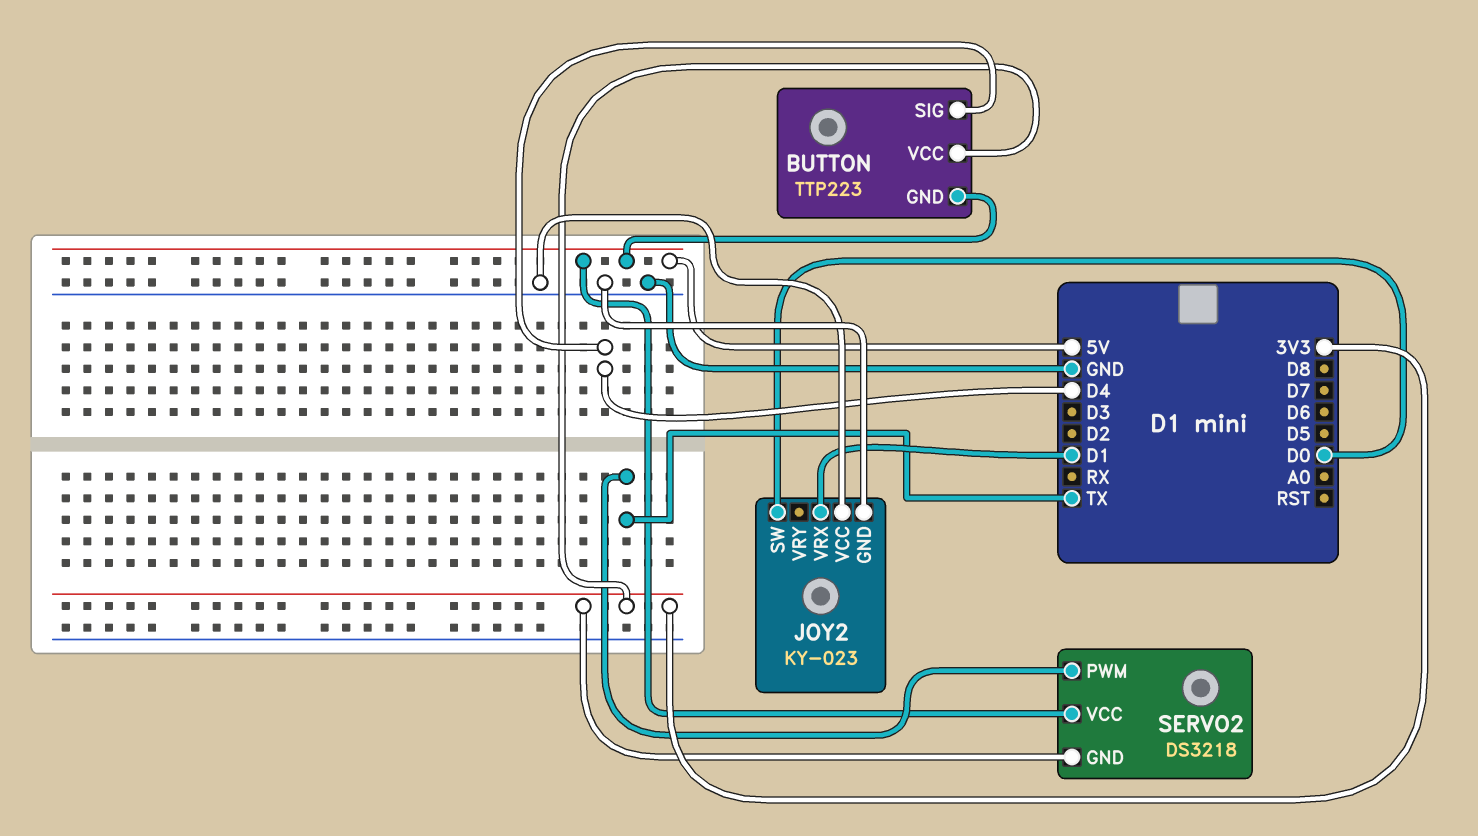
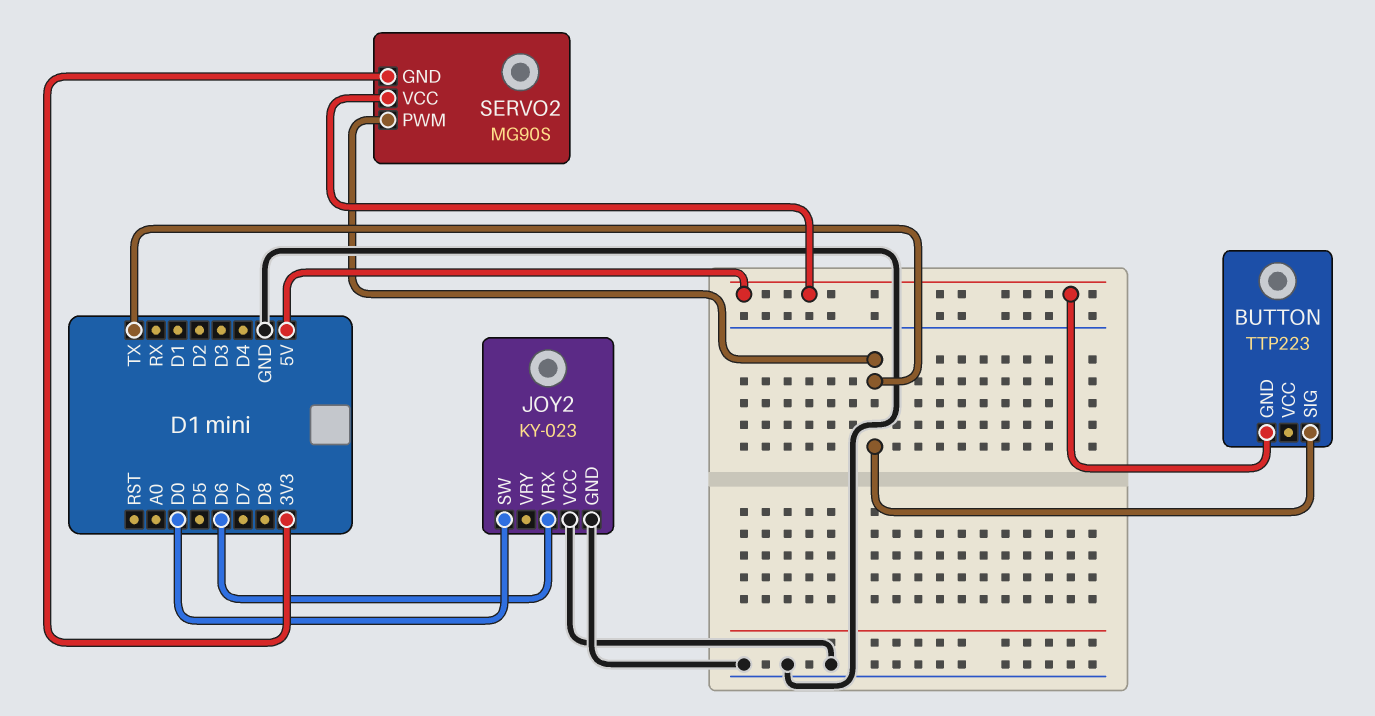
BUTTON pin SIG: D4 -> TX
BUTTON pin VCC: 3V3 -> none
JOY2 pin VRX: D1 -> D6
SERVO2: DS3218 -> MG90S

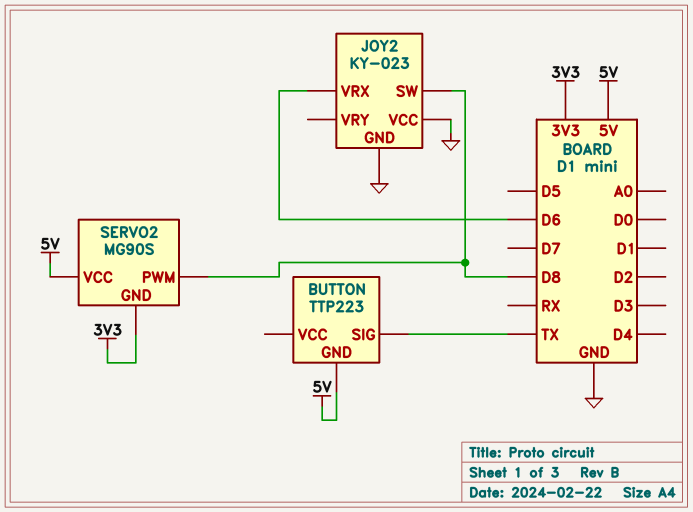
JOY2 pin SW: D0 -> D8
SERVO2 pin PWM: TX -> D8

